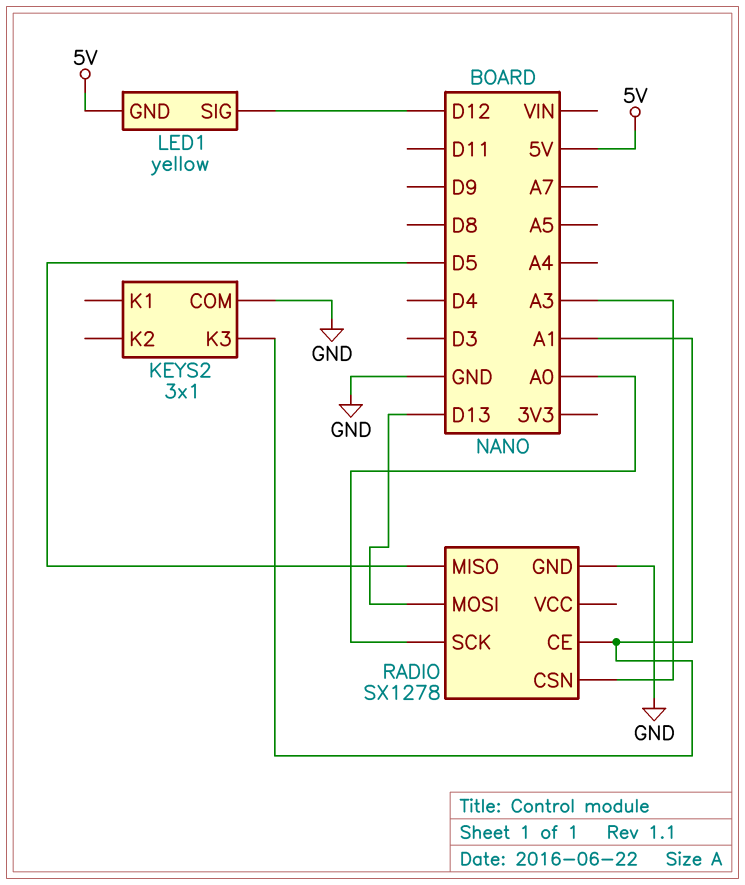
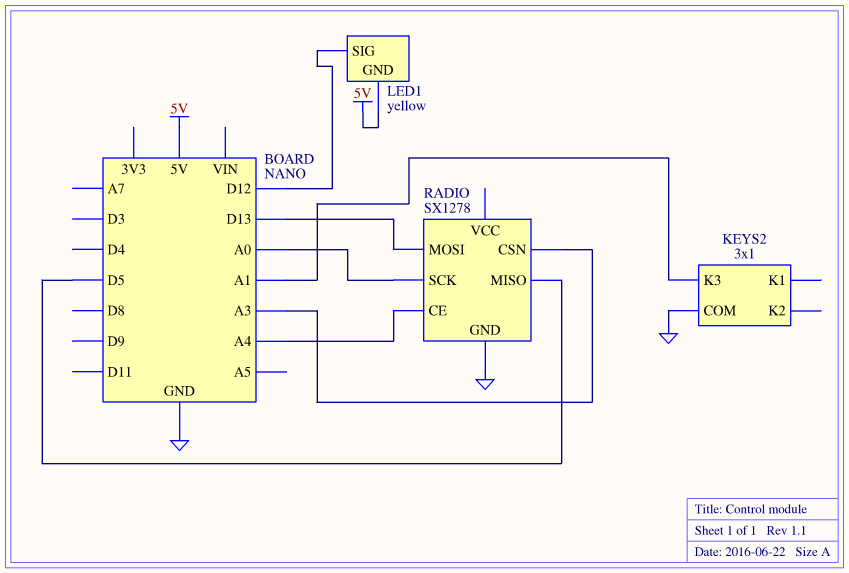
RADIO pin CE: A1 -> A4

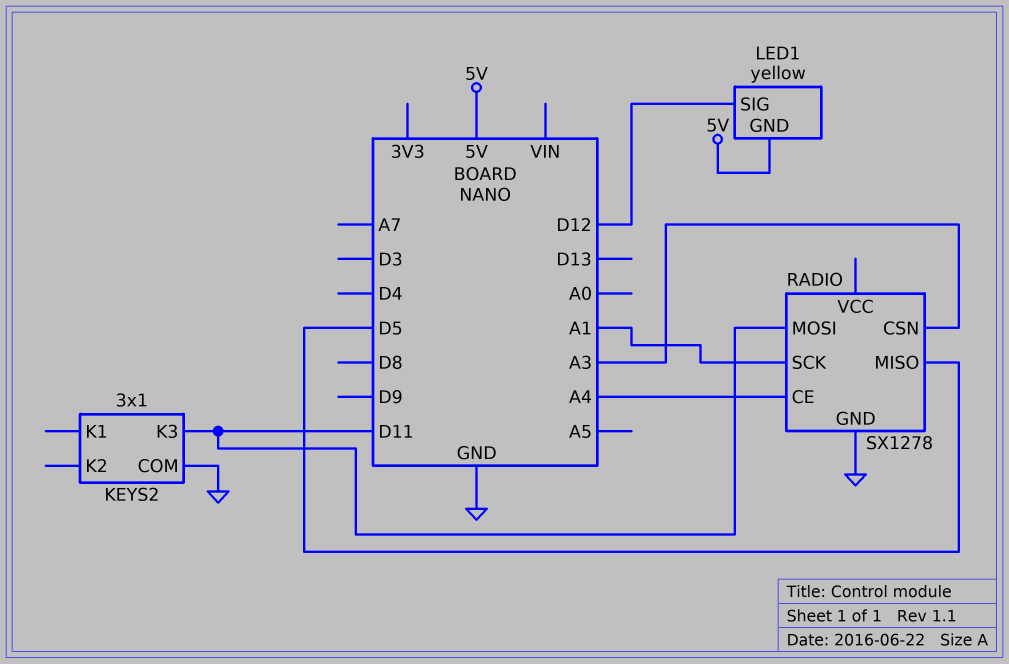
KEYS2 pin K3: A1 -> D11
RADIO pin MOSI: D13 -> D11
RADIO pin SCK: A0 -> A1

